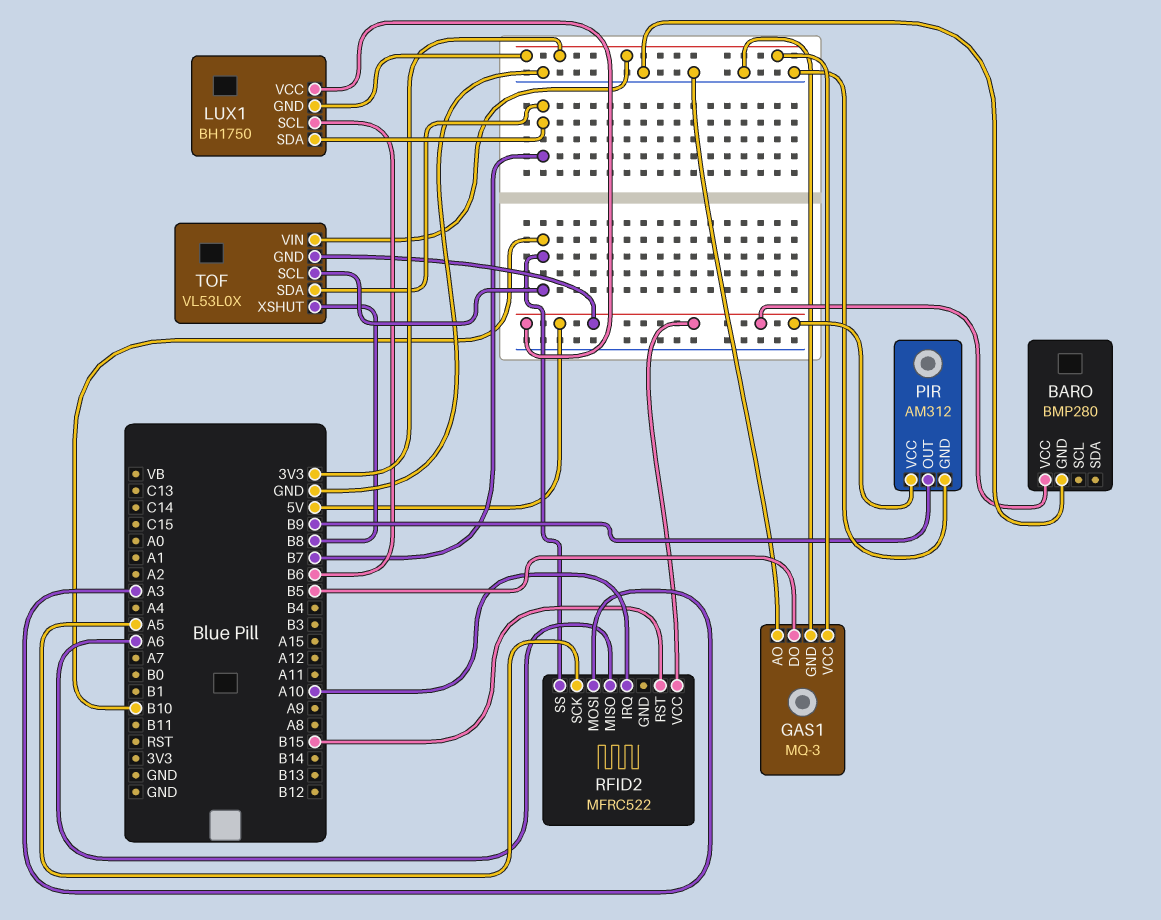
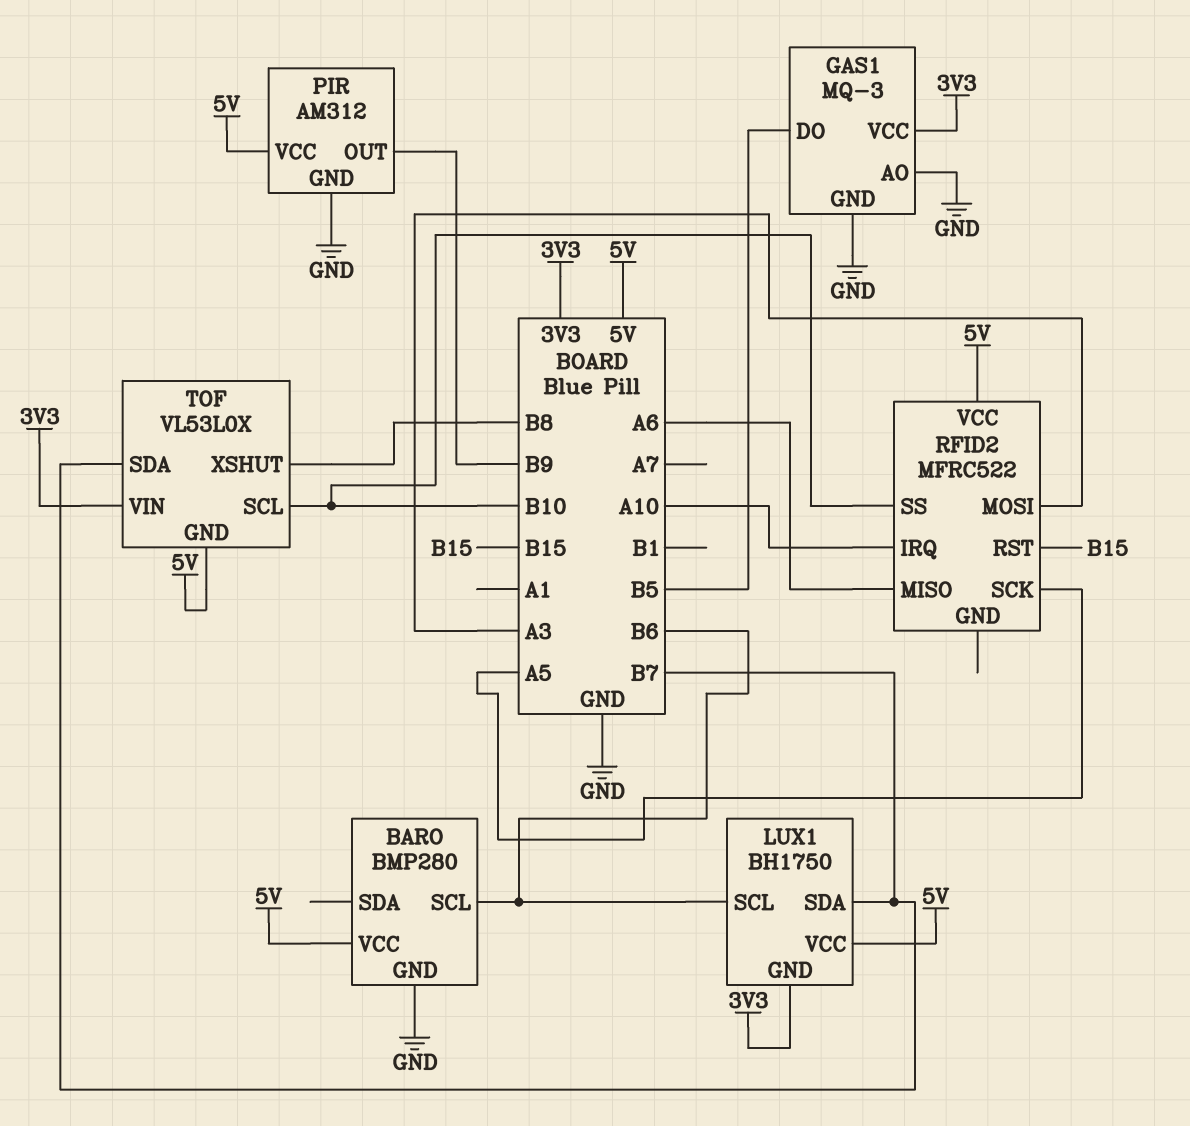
BARO pin SCL: none -> B6

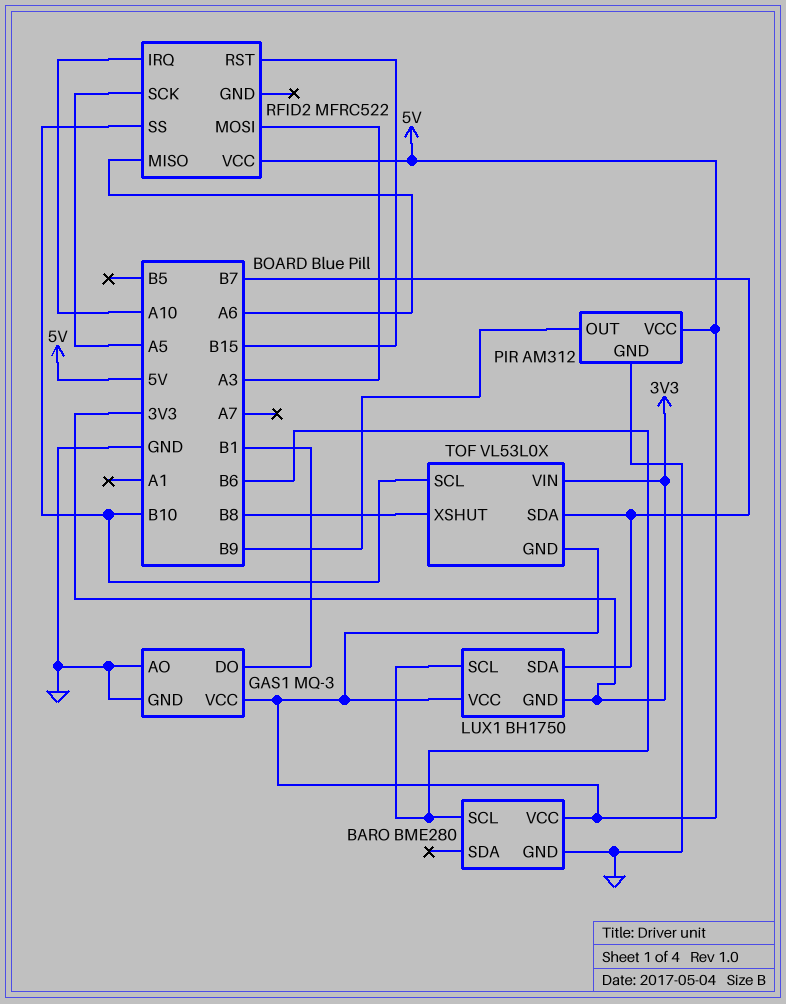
BARO: BMP280 -> BME280
GAS1 pin DO: B5 -> B1
GAS1 pin VCC: 3V3 -> 5V

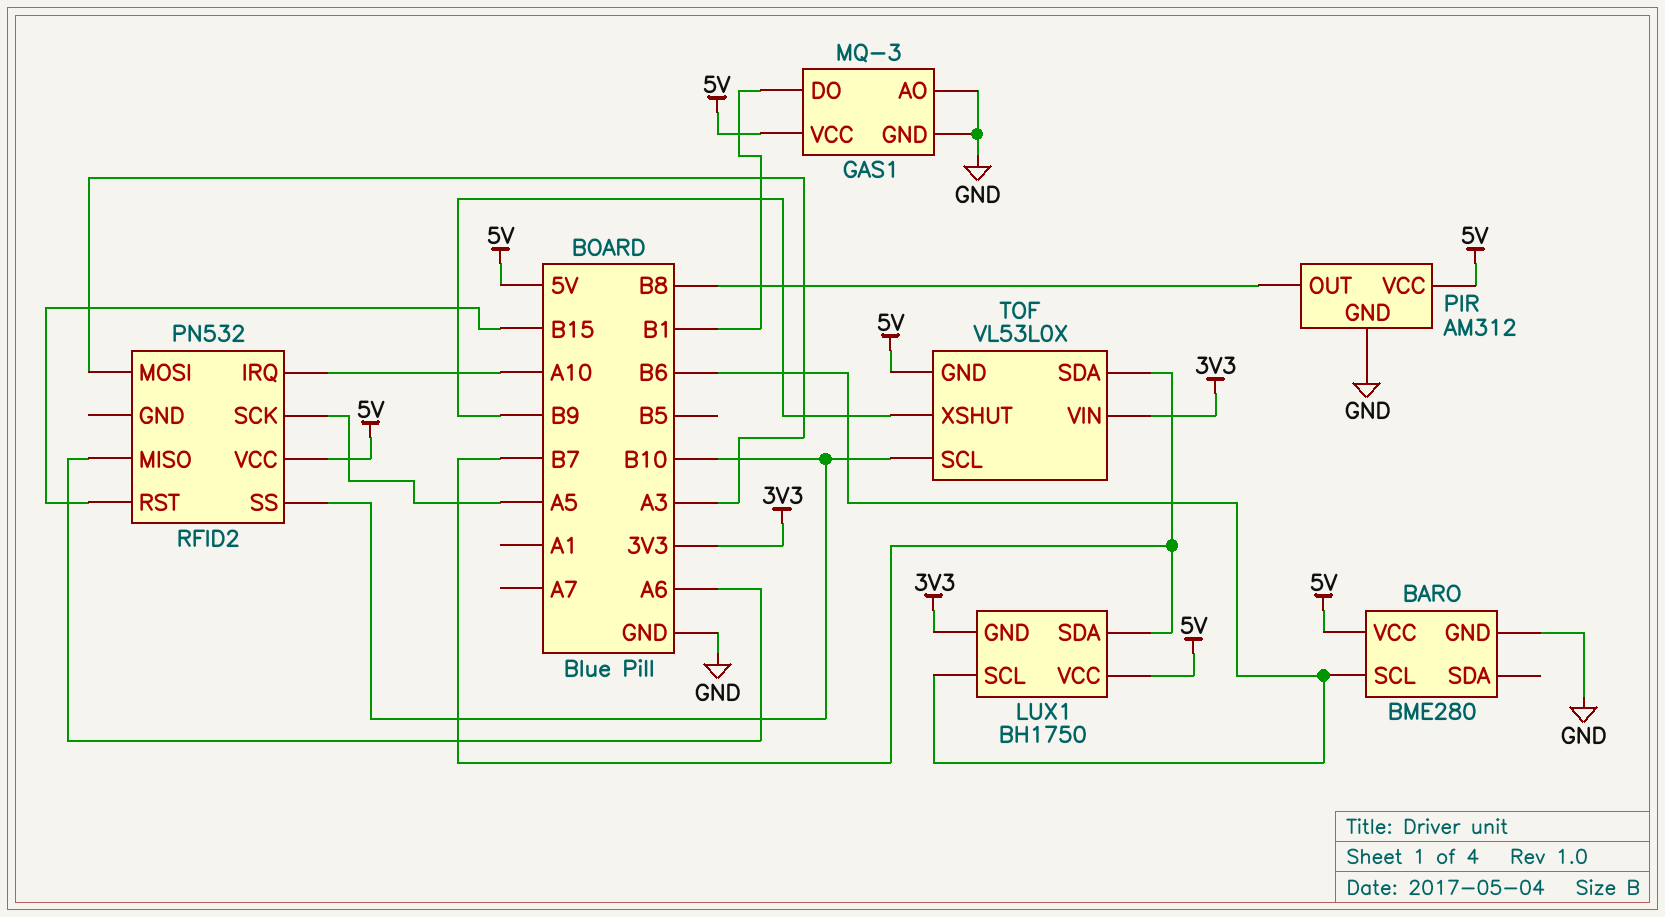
PIR pin OUT: B9 -> B8
RFID2: MFRC522 -> PN532
TOF pin XSHUT: B8 -> B9

